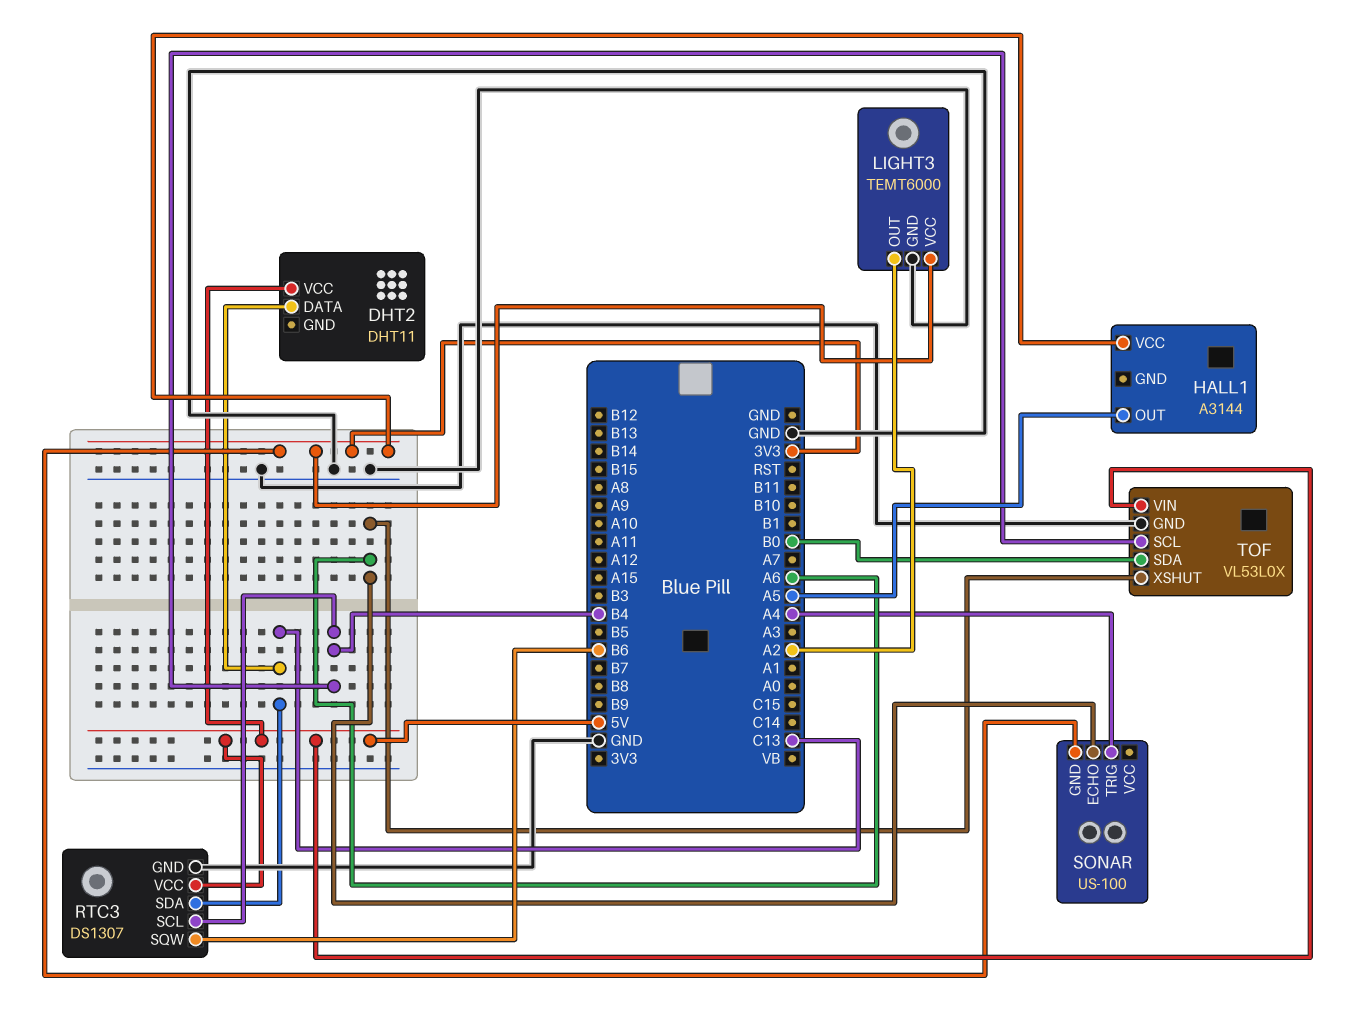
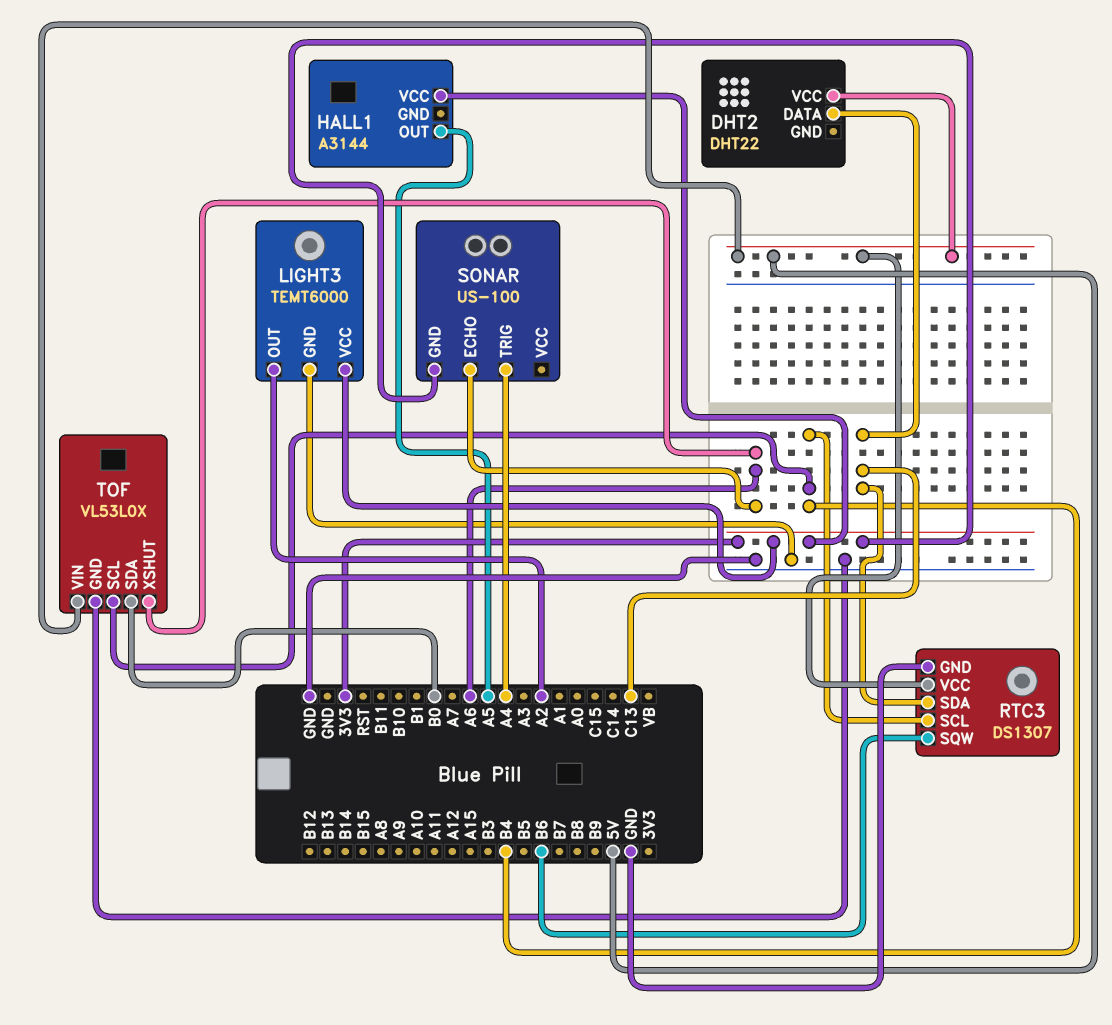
DHT2: DHT11 -> DHT22

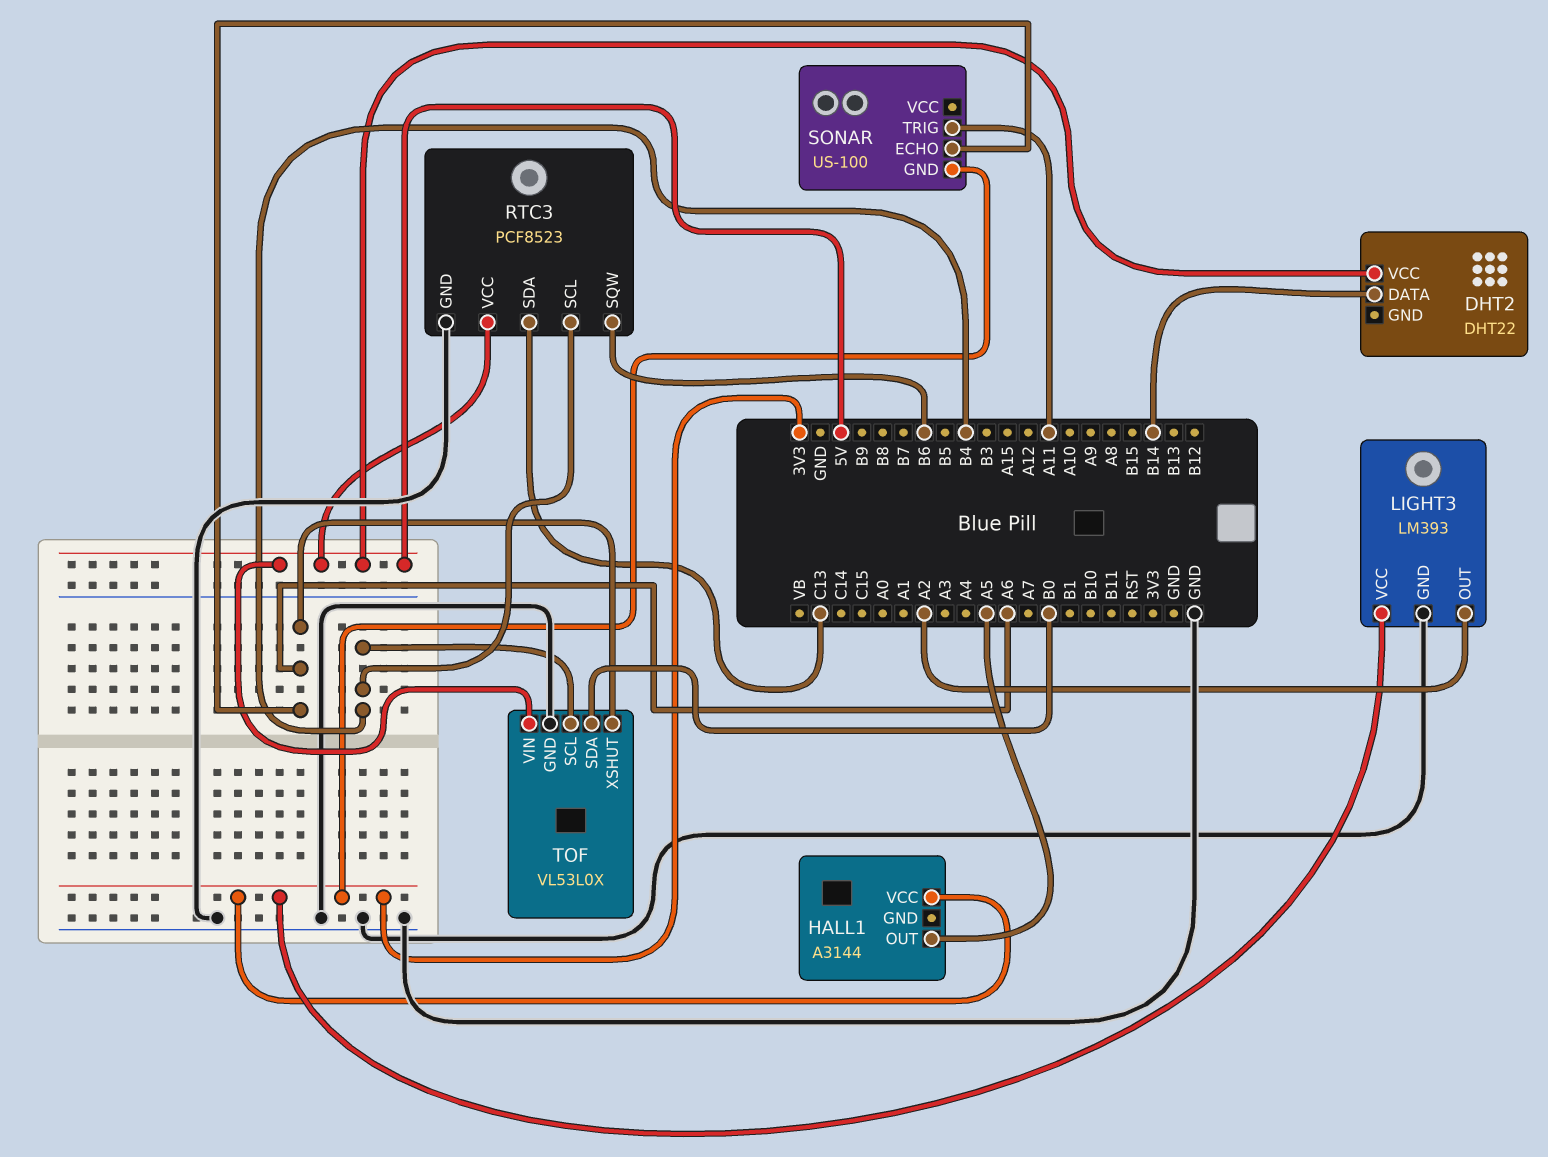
DHT2 pin DATA: C13 -> B14
LIGHT3: TEMT6000 -> LM393
RTC3: DS1307 -> PCF8523
SONAR pin TRIG: A4 -> A11

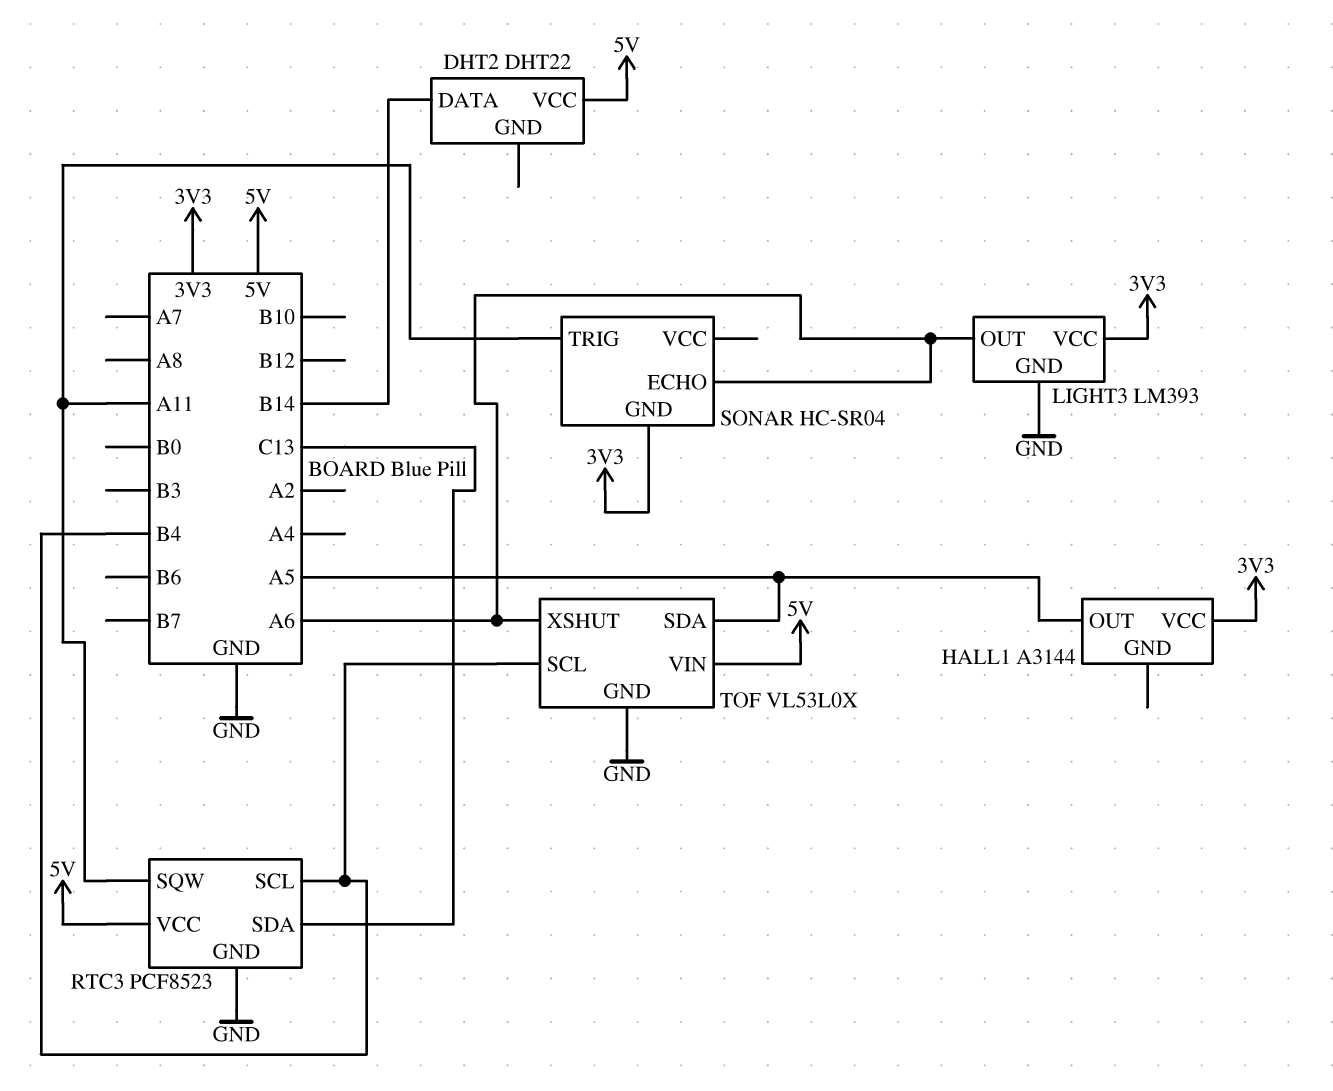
LIGHT3 pin OUT: A2 -> A6
RTC3 pin SQW: B6 -> A11
SONAR: US-100 -> HC-SR04
TOF pin SDA: B0 -> A5

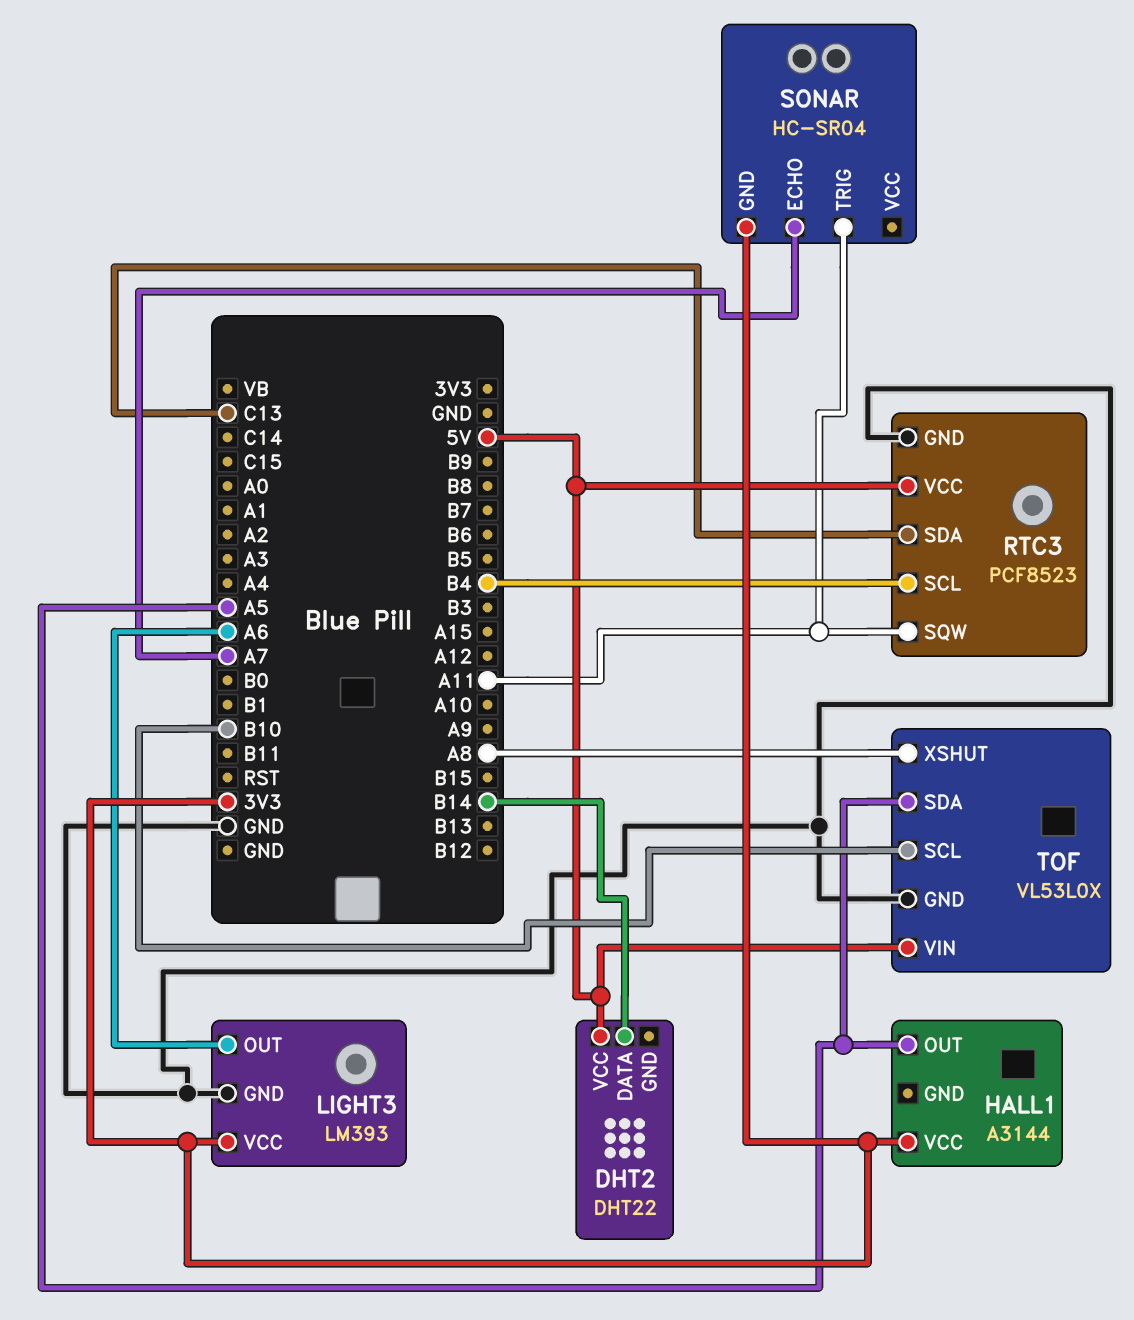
SONAR pin ECHO: A6 -> A7
TOF pin SCL: B4 -> B10
TOF pin XSHUT: A6 -> A8

